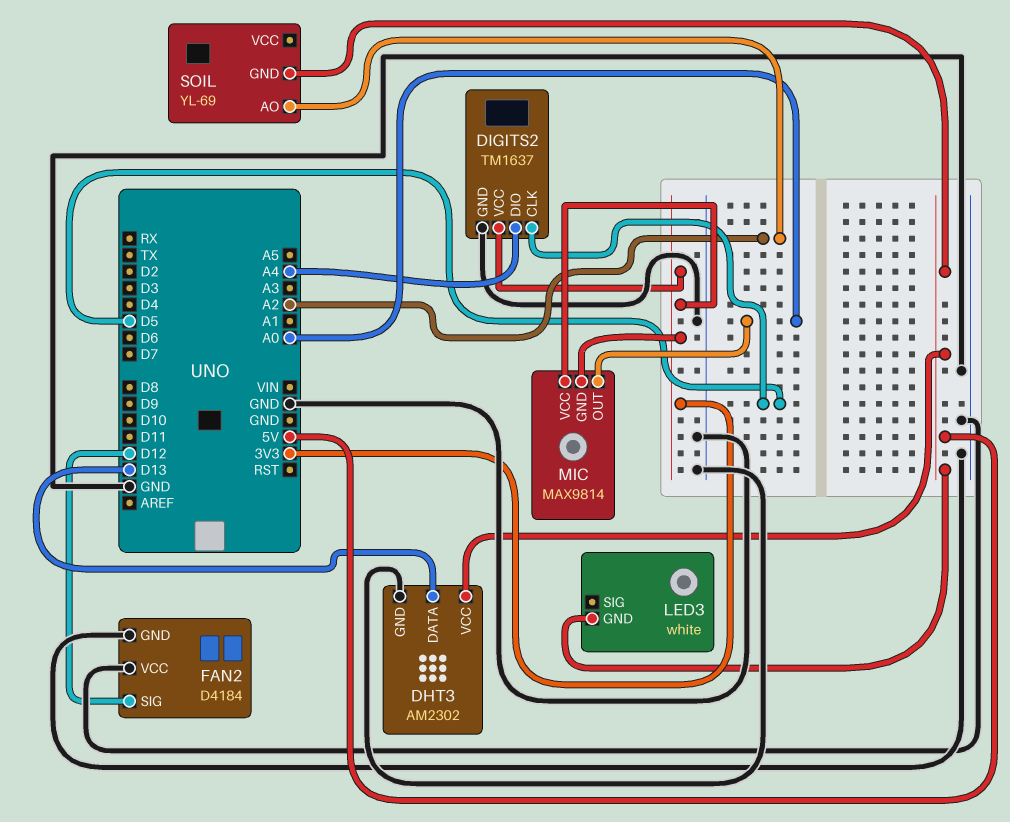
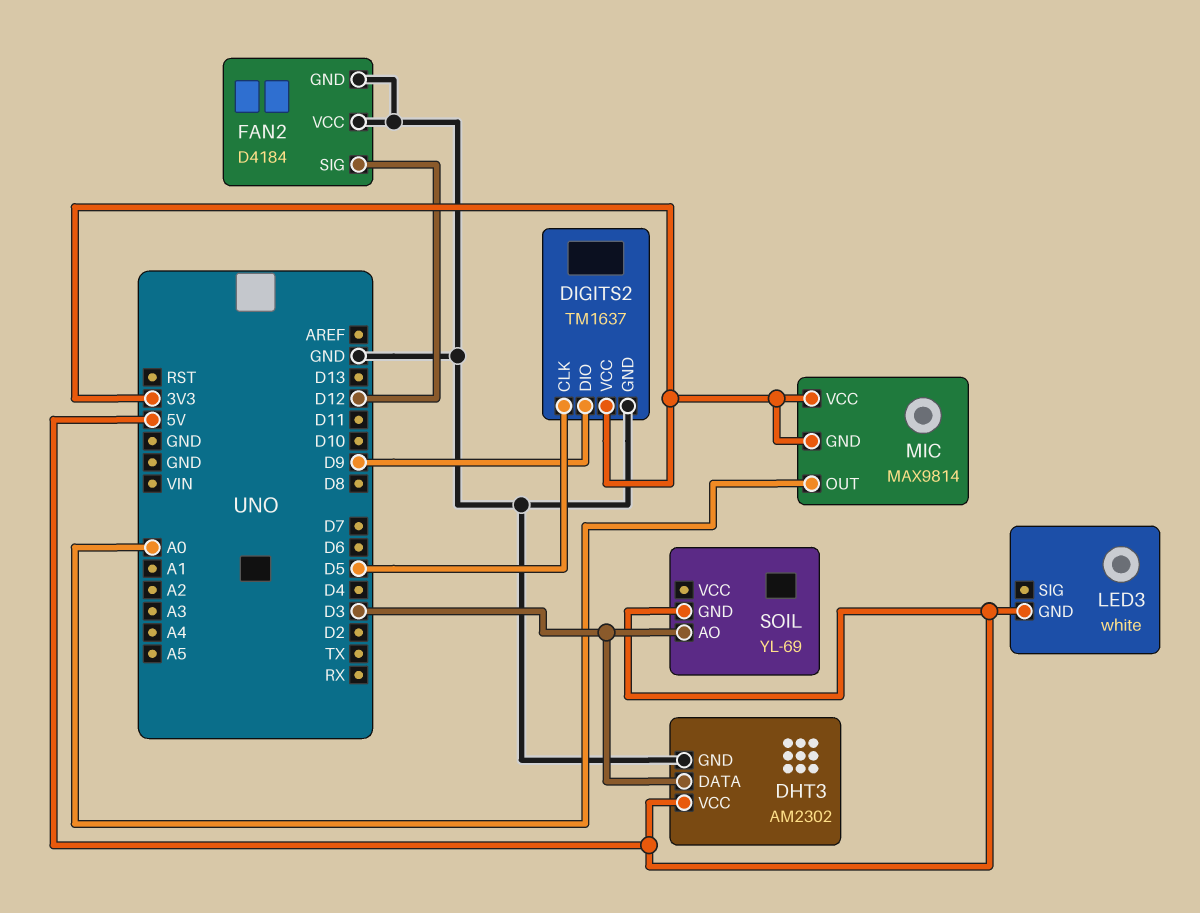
DHT3 pin DATA: D13 -> D3
DIGITS2 pin DIO: A4 -> D9
SOIL pin AO: A2 -> D3

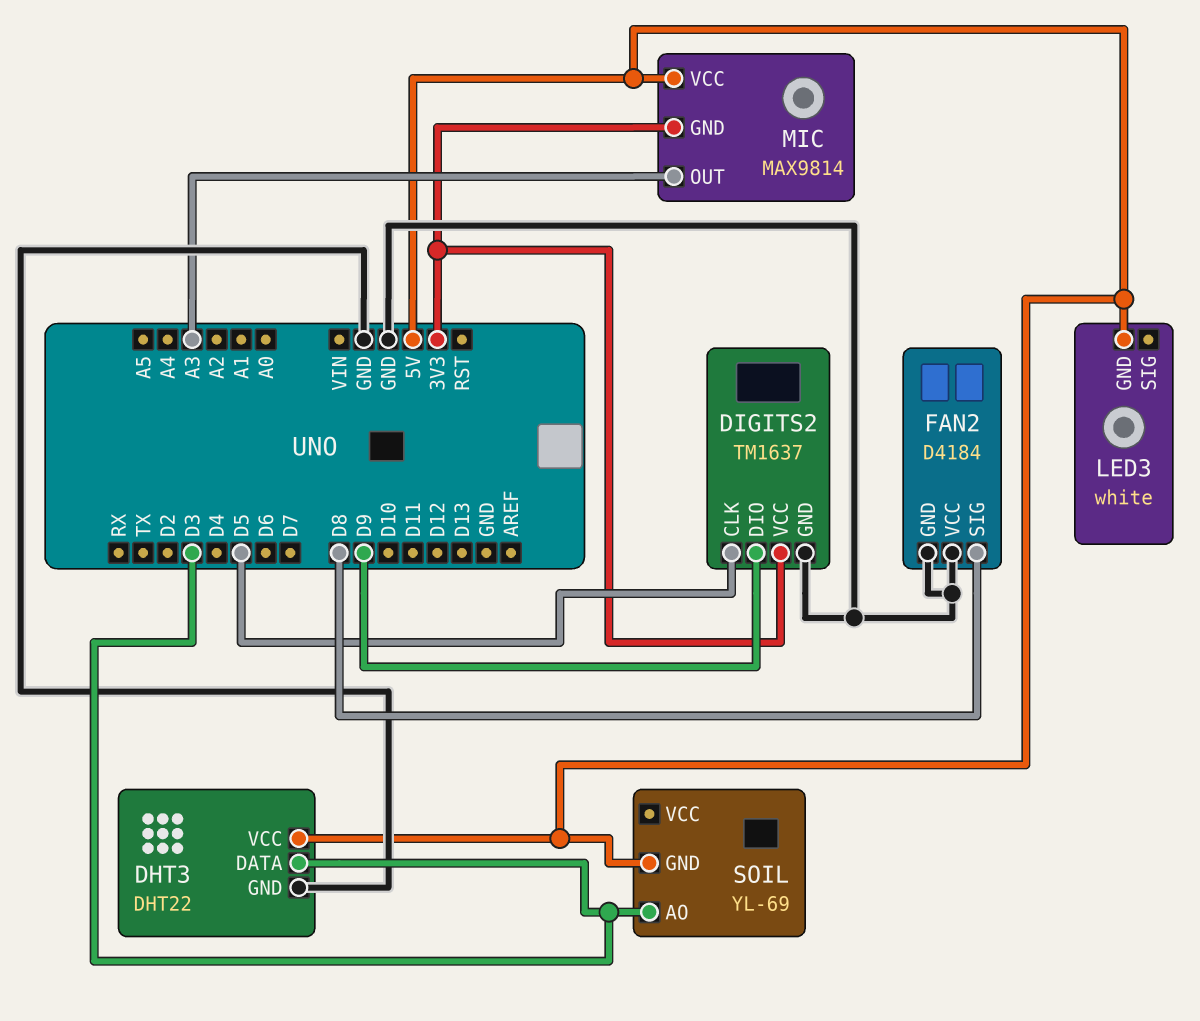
DHT3: AM2302 -> DHT22
FAN2 pin SIG: D12 -> D8
MIC pin OUT: A0 -> A3
MIC pin VCC: 3V3 -> 5V

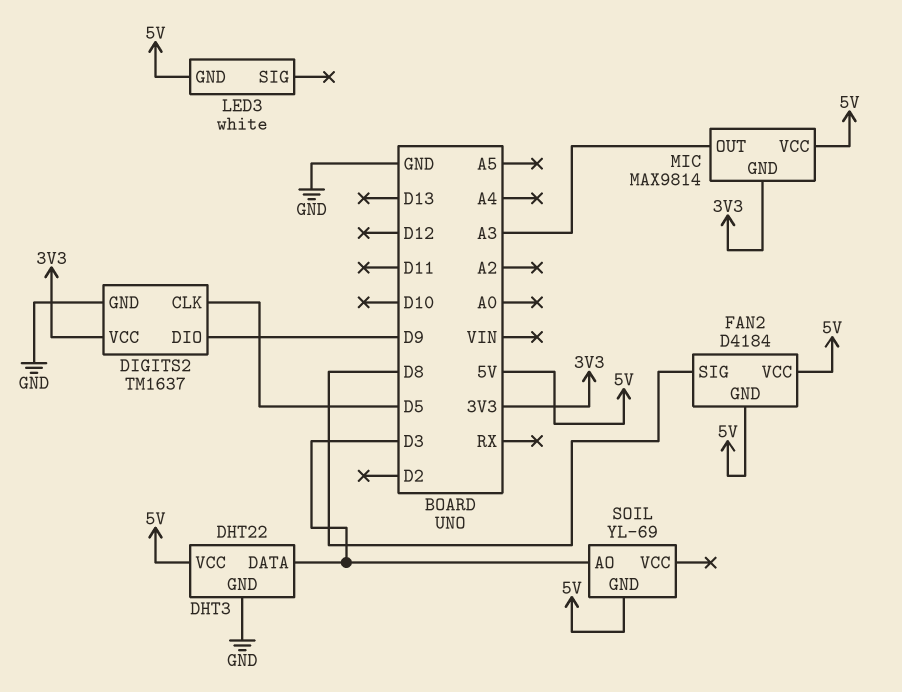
FAN2 pin GND: GND -> 5V
FAN2 pin VCC: GND -> 5V

